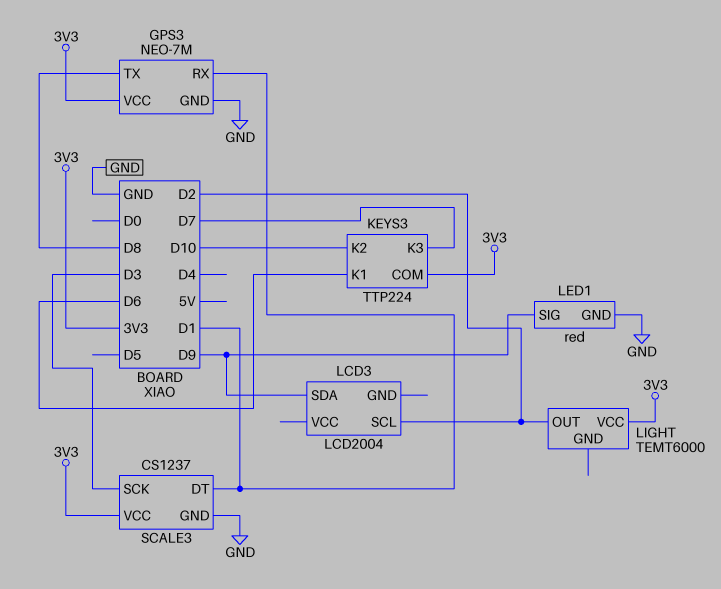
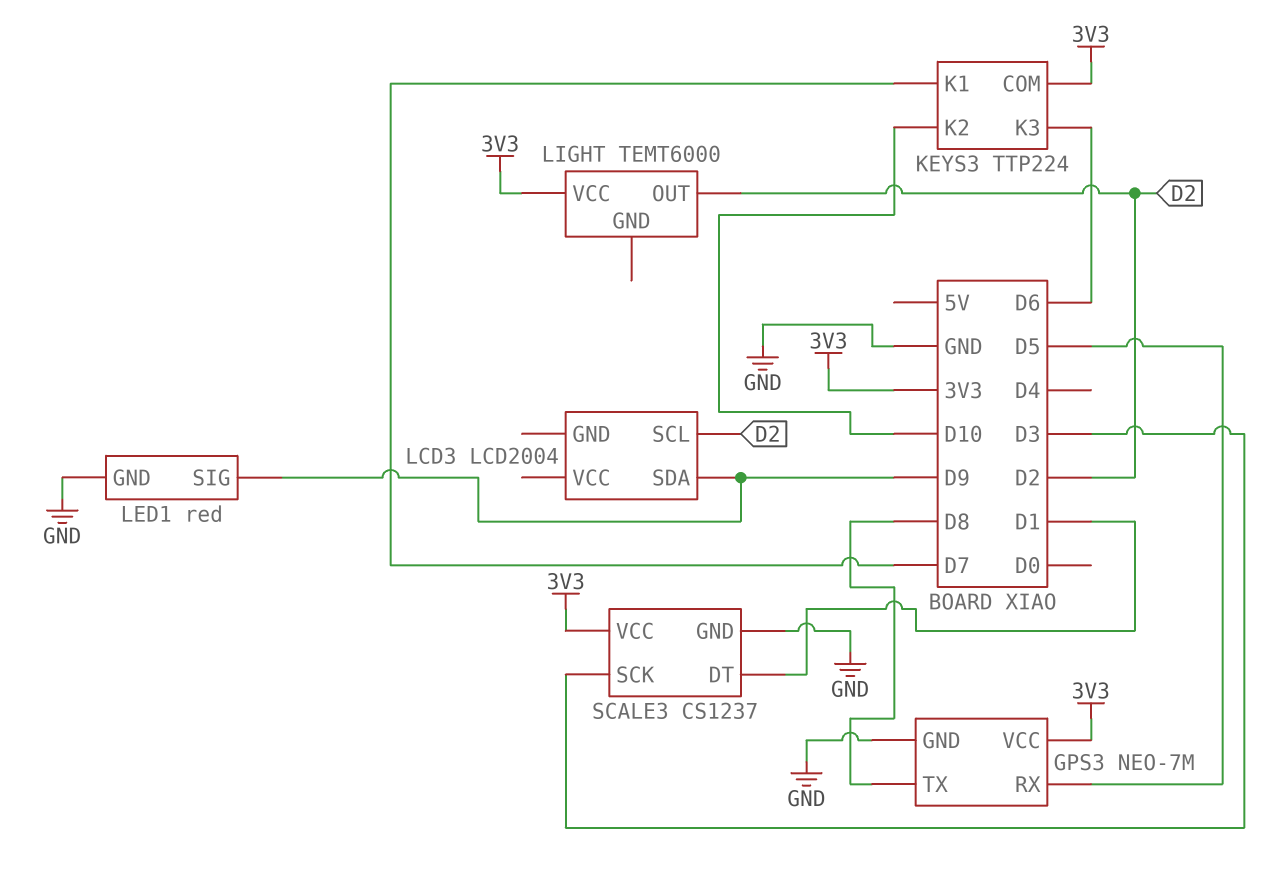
GPS3 pin RX: D1 -> D5
KEYS3 pin K1: D6 -> D7
KEYS3 pin K3: D7 -> D6

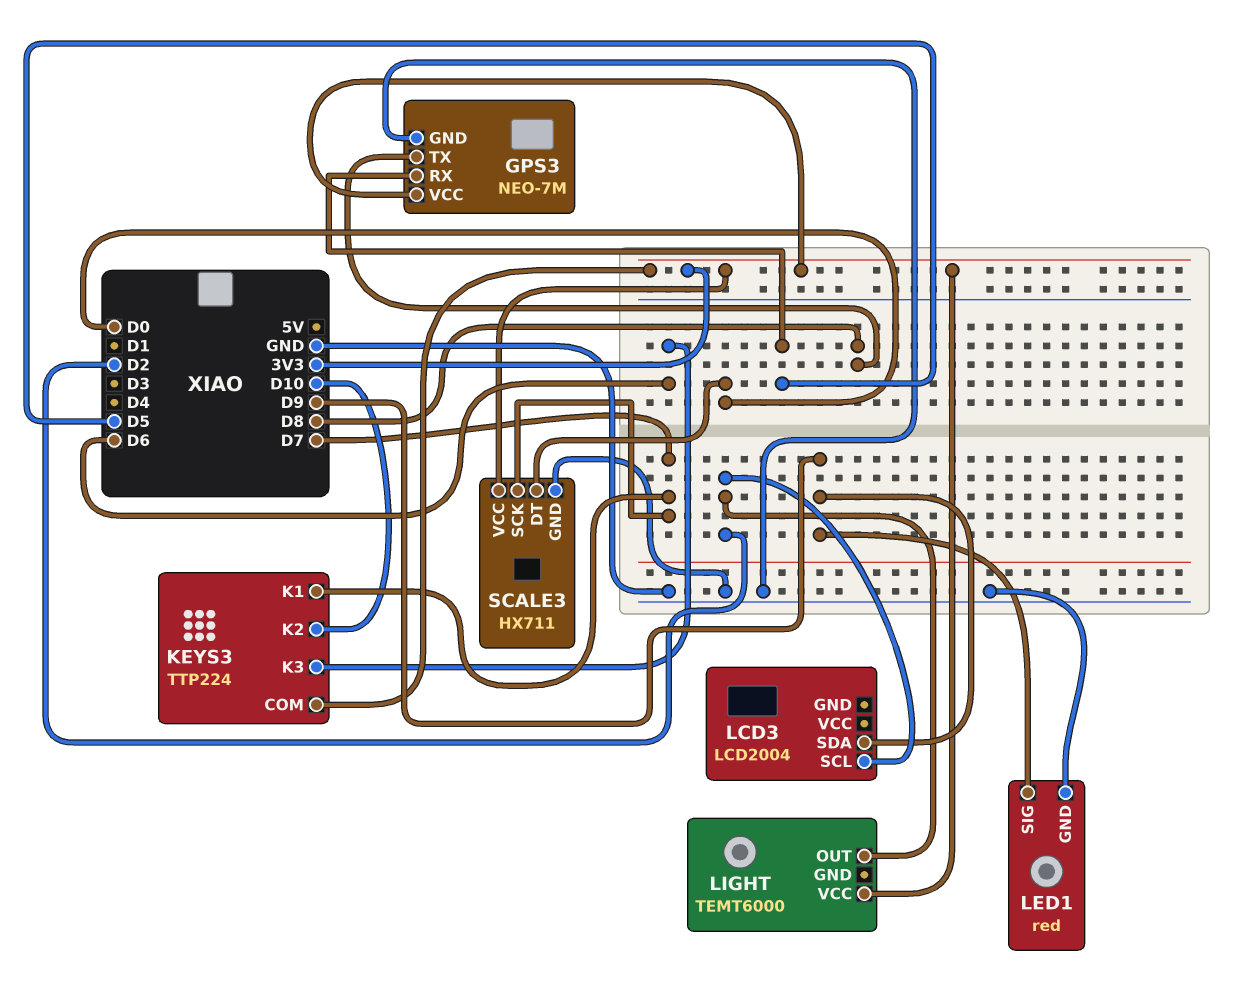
SCALE3: CS1237 -> HX711
SCALE3 pin DT: D1 -> D0
SCALE3 pin SCK: D3 -> D7

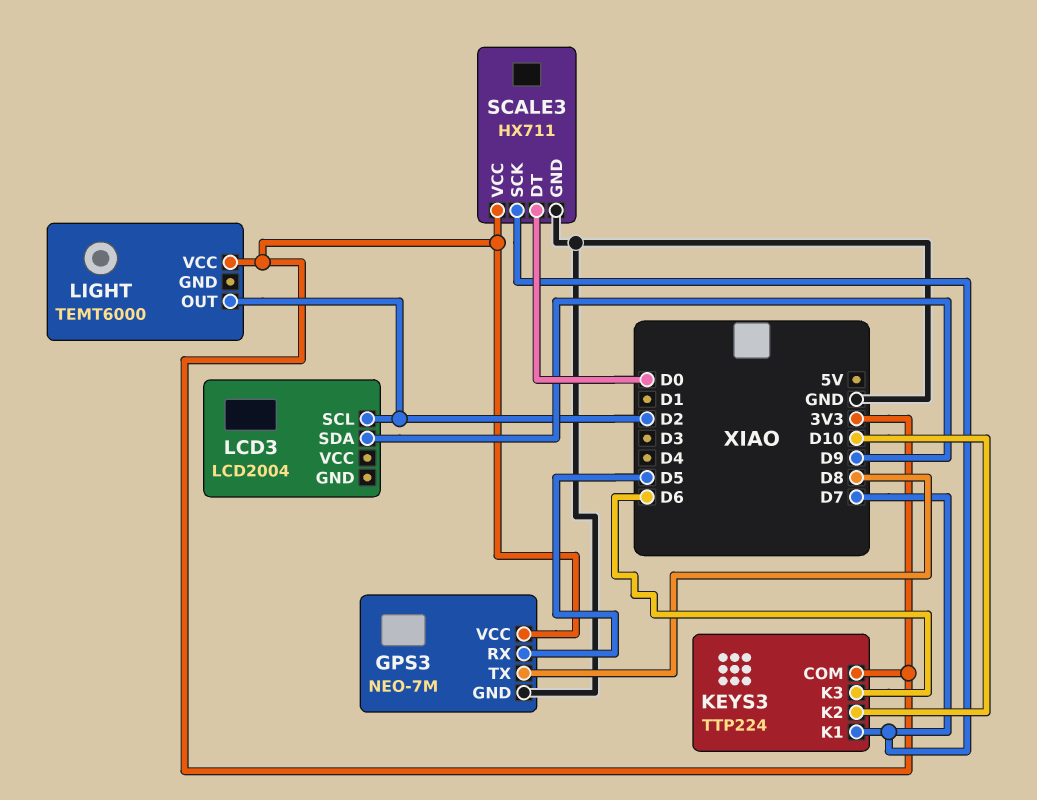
LED1: red -> none
LED1 pin GND: GND -> none
LED1 pin SIG: D9 -> none

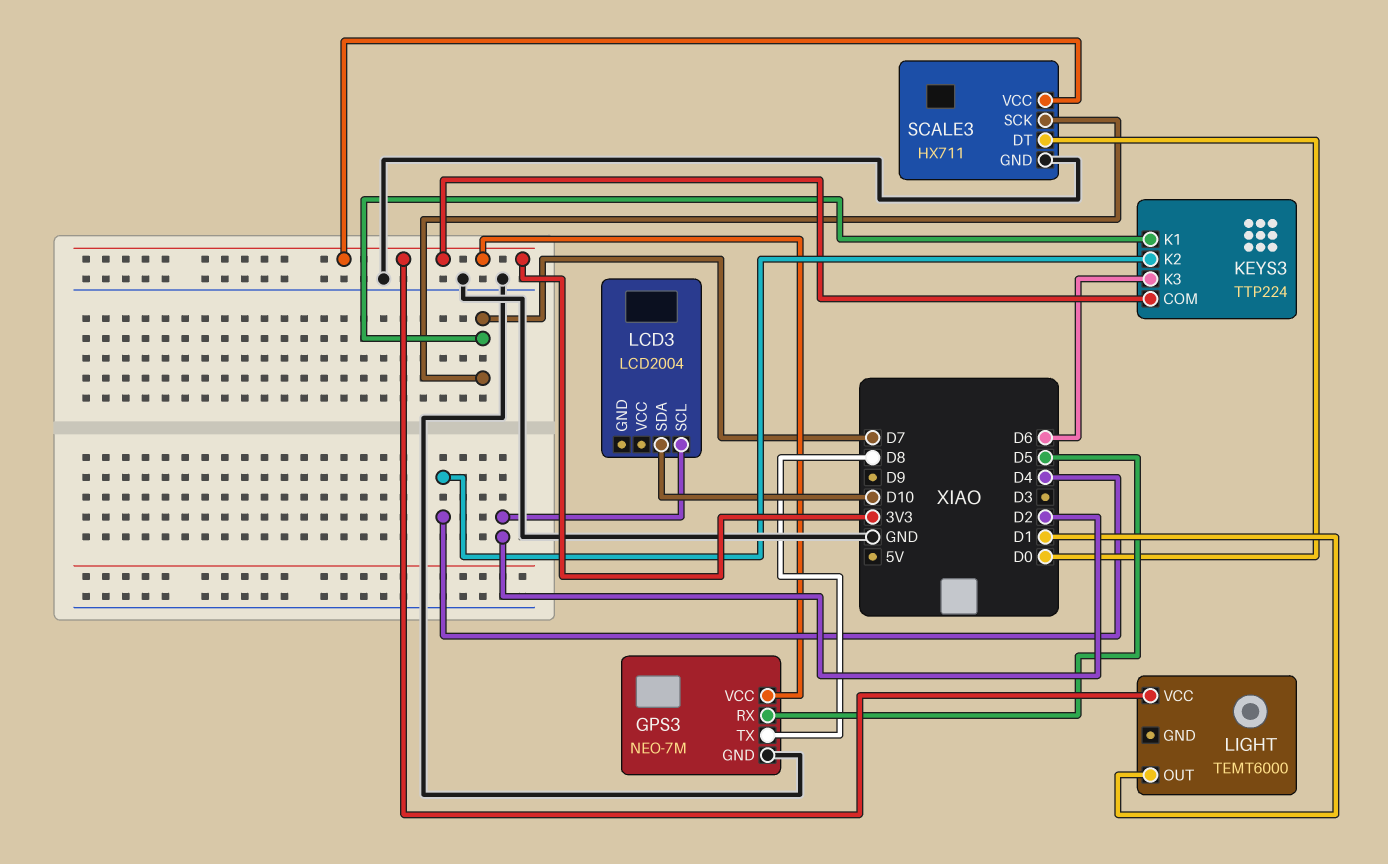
KEYS3 pin K2: D10 -> D4
LCD3 pin SDA: D9 -> D10
LIGHT pin OUT: D2 -> D1

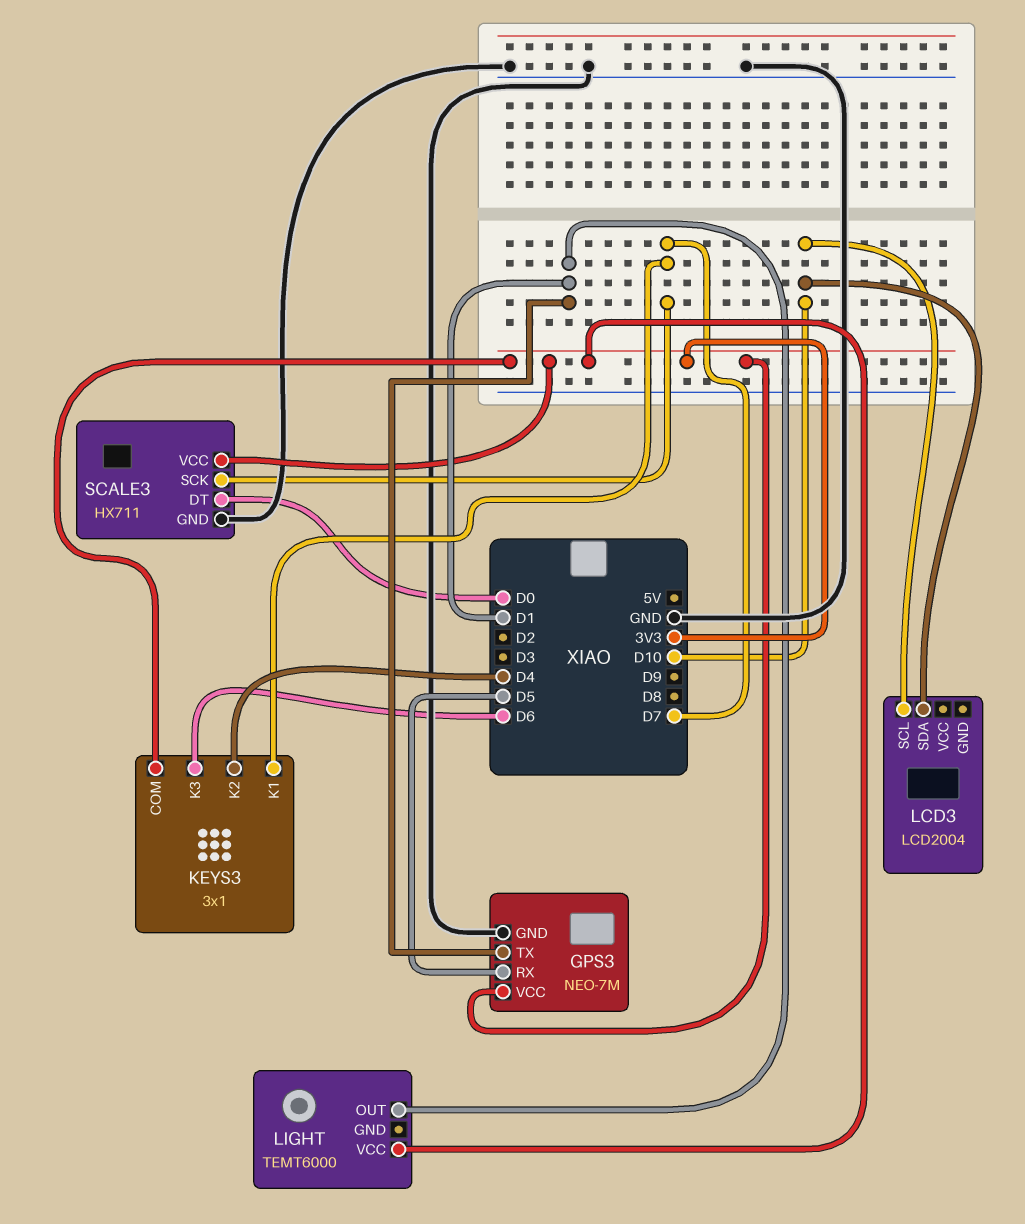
GPS3 pin TX: D8 -> D1
KEYS3: TTP224 -> 3x1
LCD3 pin SCL: D2 -> D10

